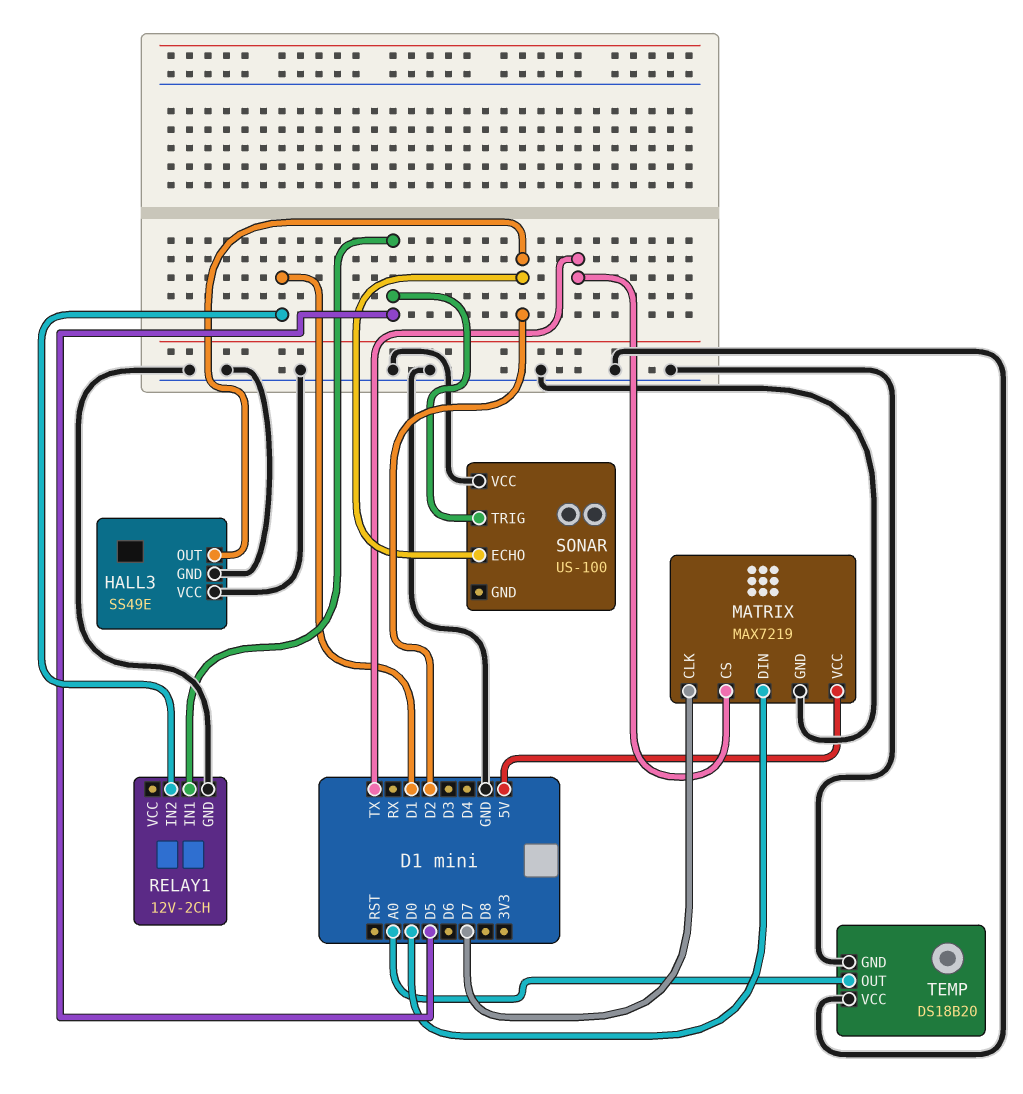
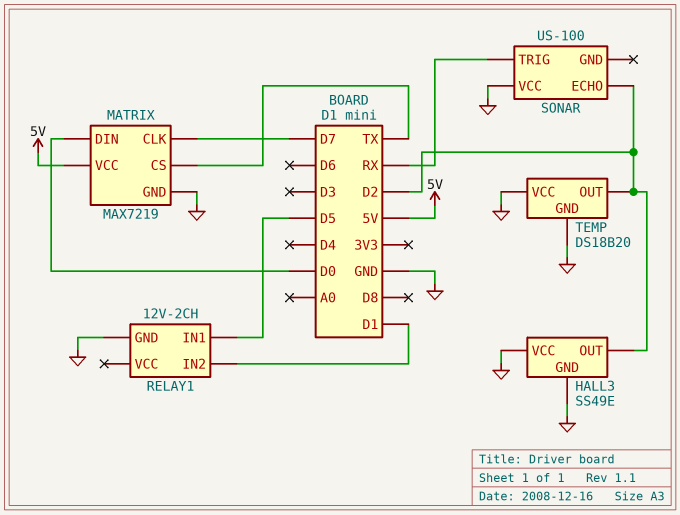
SONAR pin TRIG: D5 -> RX
TEMP pin OUT: A0 -> D2

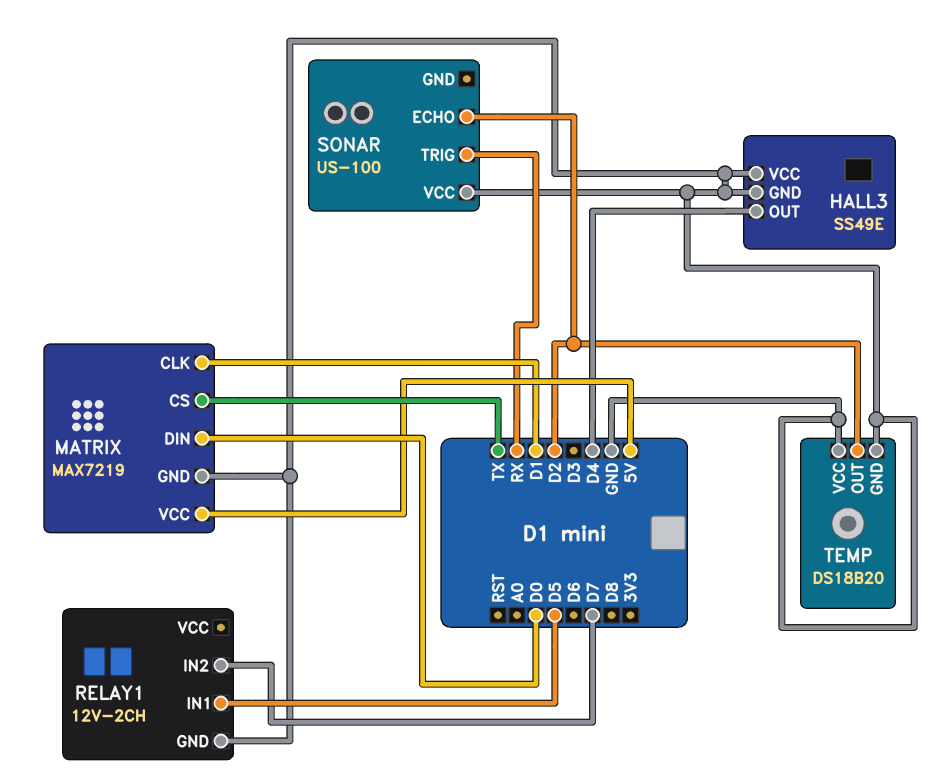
HALL3 pin OUT: D2 -> D4
MATRIX pin CLK: D7 -> D1
RELAY1 pin IN2: D1 -> D7

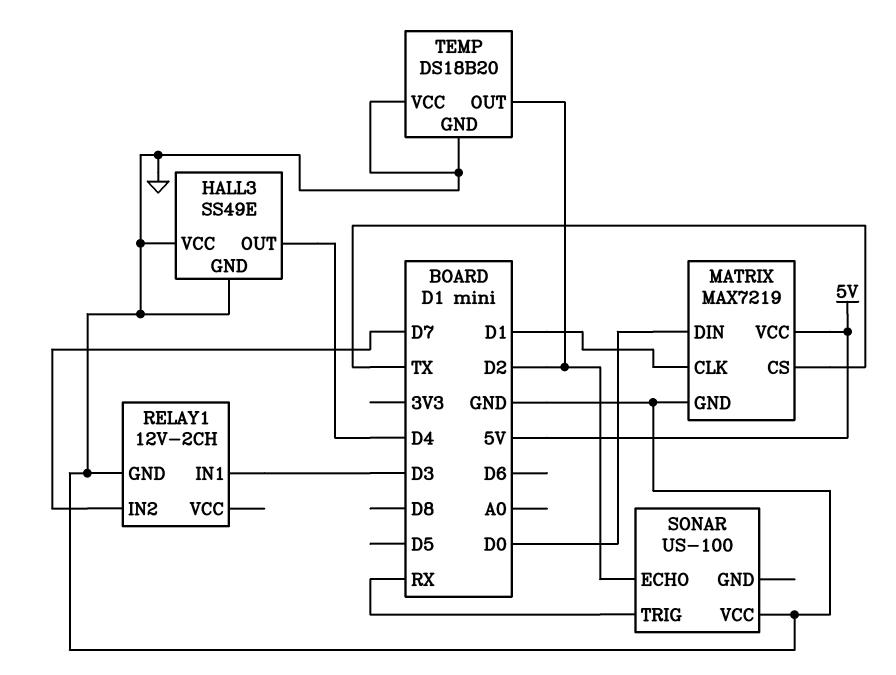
RELAY1 pin IN1: D5 -> D3

